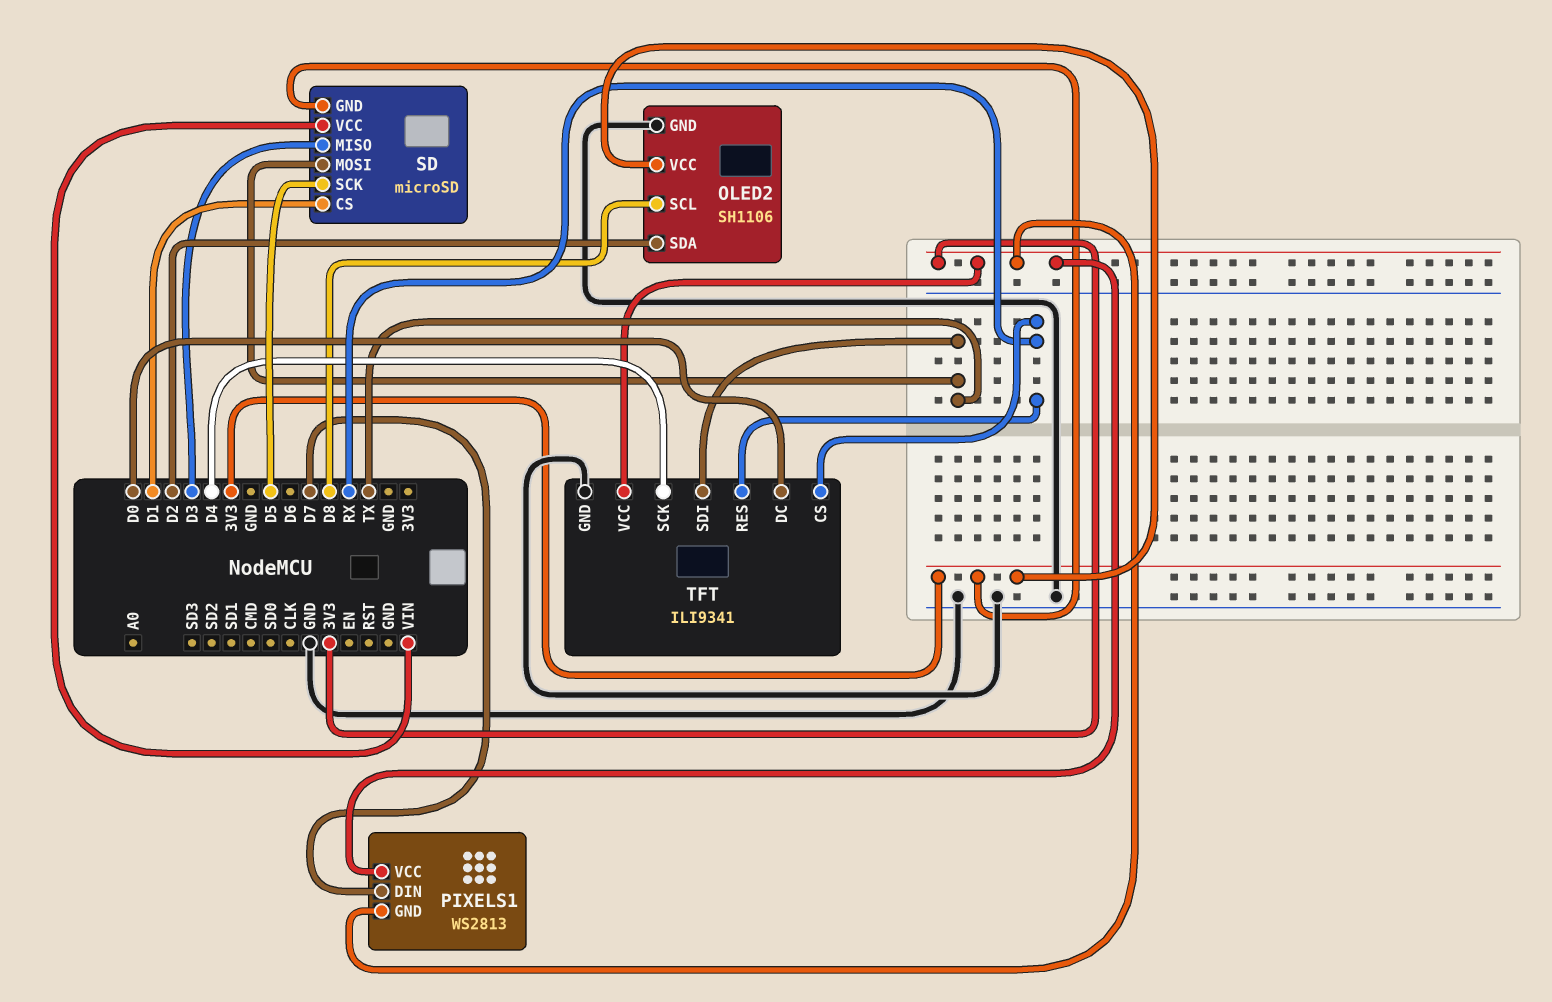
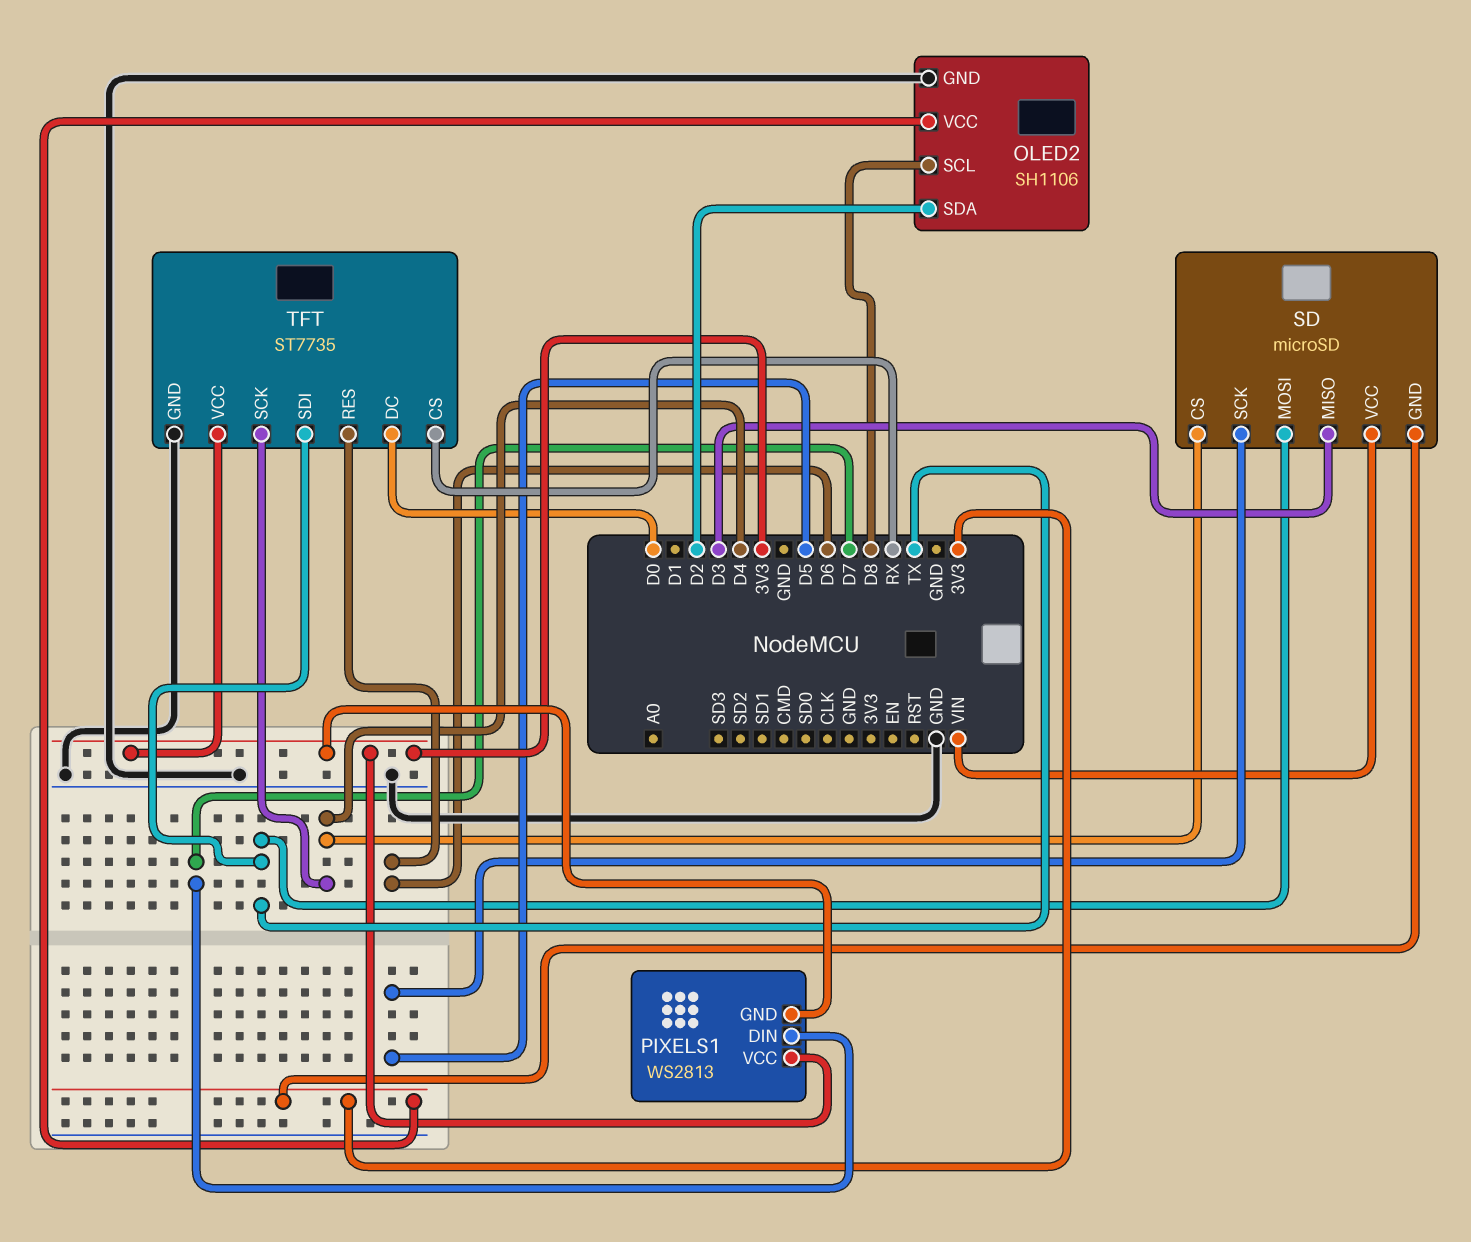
SD pin CS: D1 -> D4
TFT: ILI9341 -> ST7735
TFT pin RES: RX -> D6

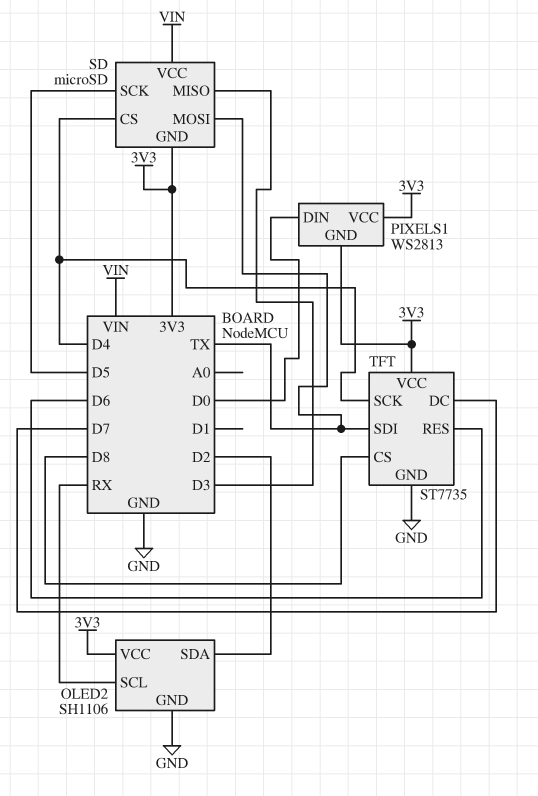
OLED2 pin SCL: D8 -> RX
PIXELS1 pin DIN: D7 -> D0
TFT pin CS: RX -> D8
TFT pin DC: D0 -> D7

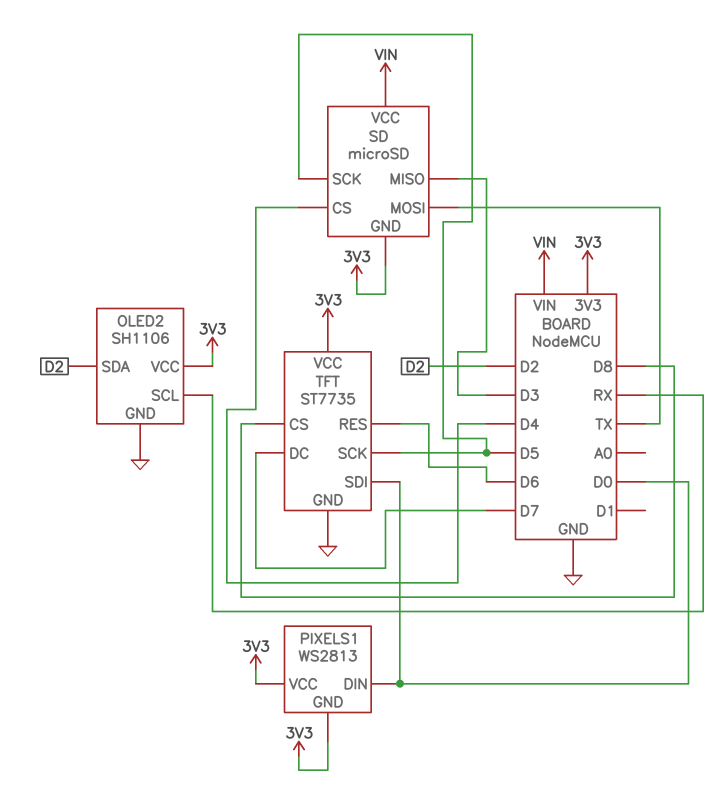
TFT pin SCK: D4 -> D5
TFT pin SDI: TX -> D0

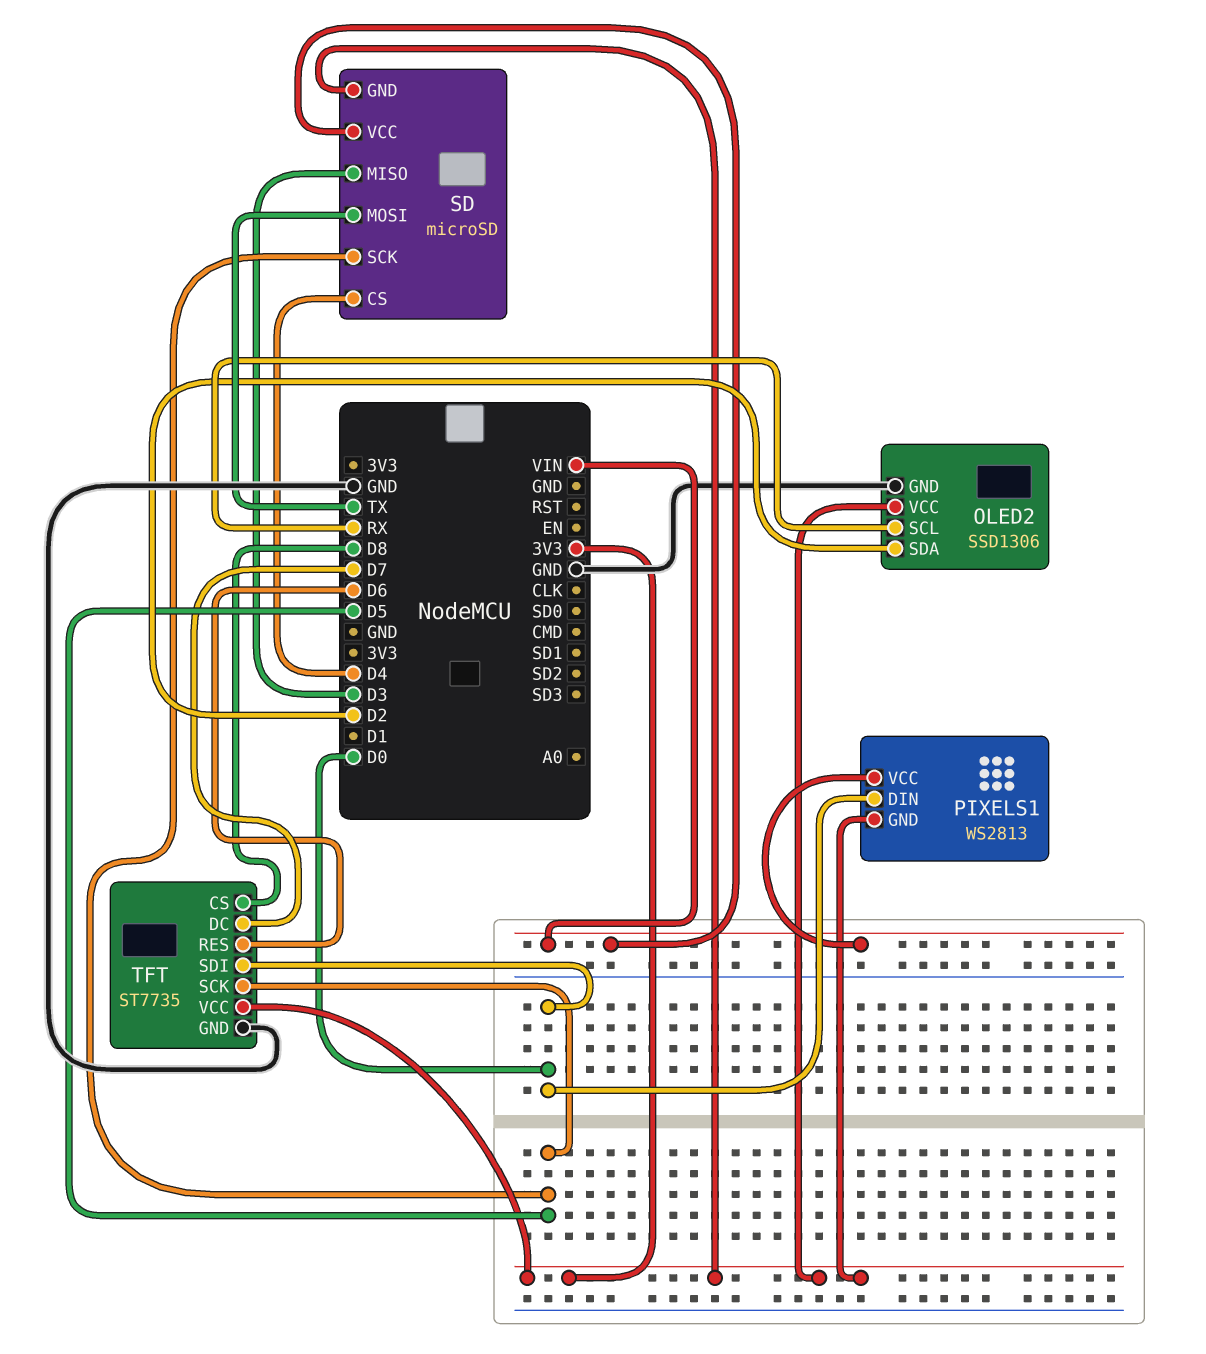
OLED2: SH1106 -> SSD1306
PIXELS1 pin VCC: 3V3 -> VIN

